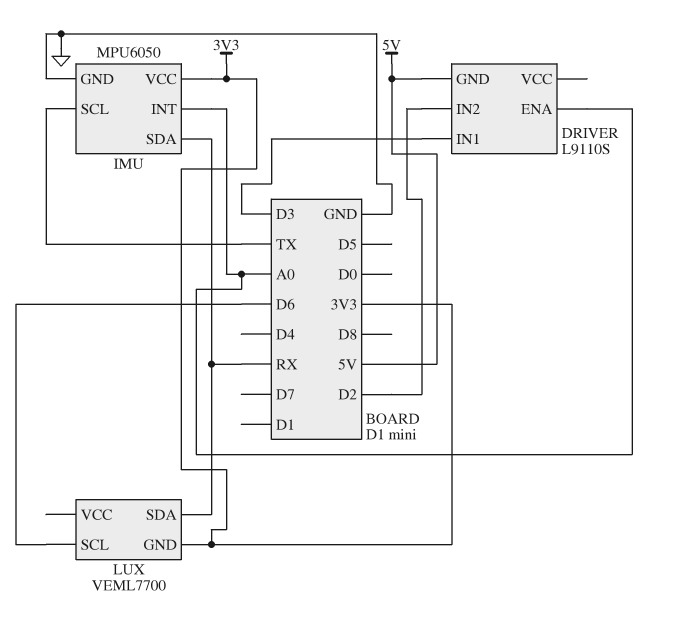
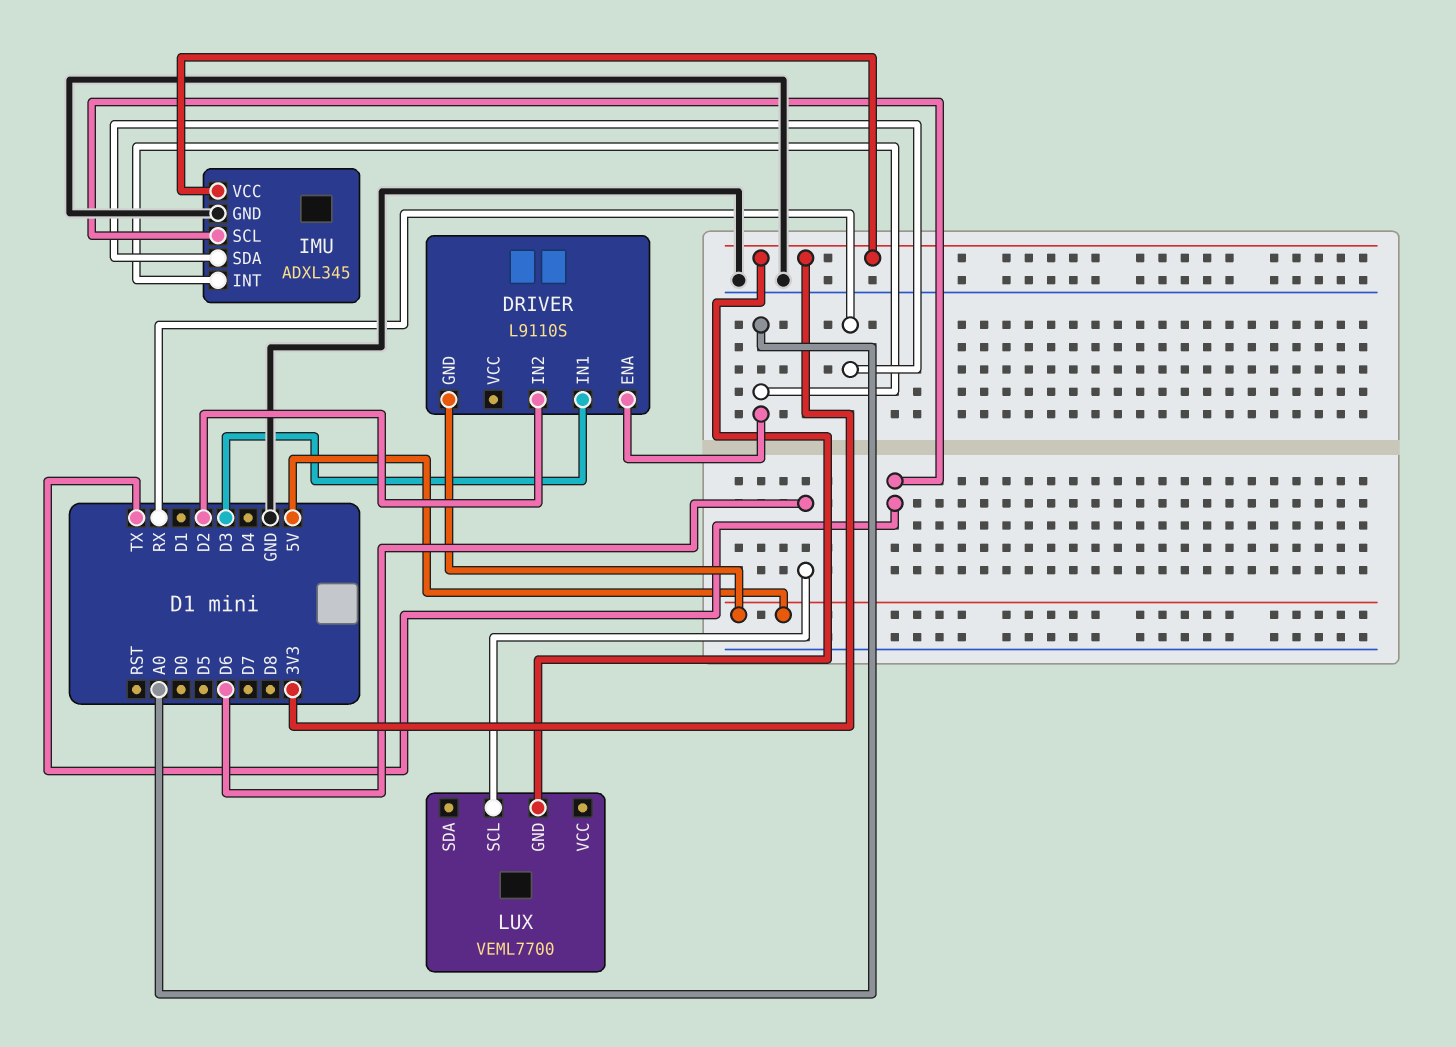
IMU: MPU6050 -> ADXL345
LUX pin SDA: RX -> none

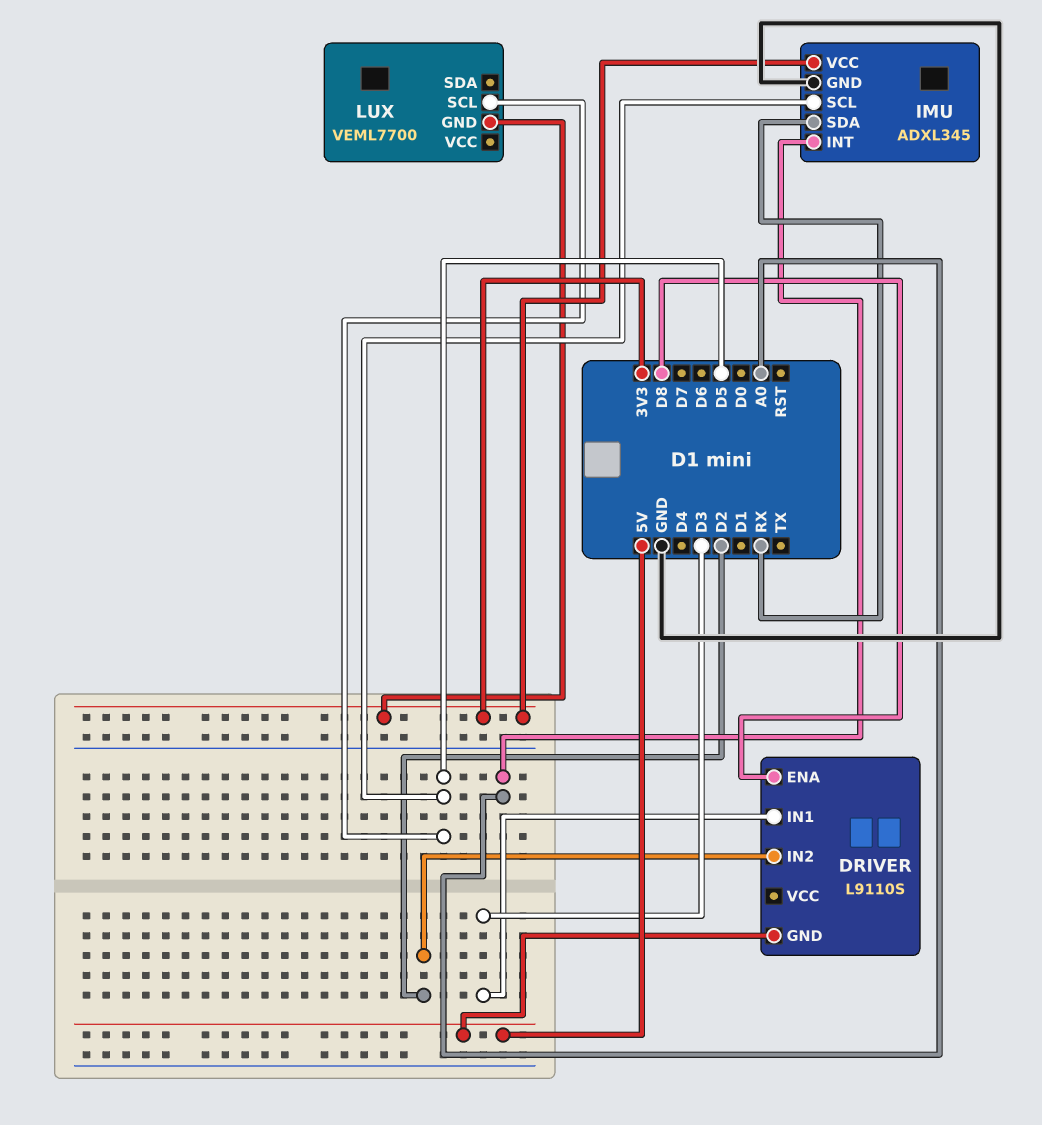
DRIVER pin ENA: A0 -> D8
IMU pin SCL: TX -> D5
LUX pin SCL: D6 -> D5

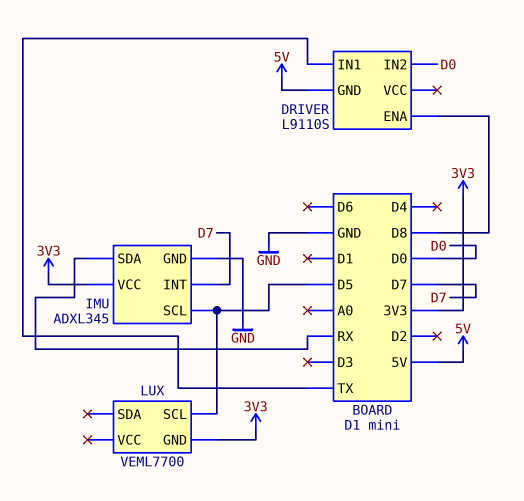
DRIVER pin IN1: D3 -> TX
DRIVER pin IN2: D2 -> D0
IMU pin INT: A0 -> D7

